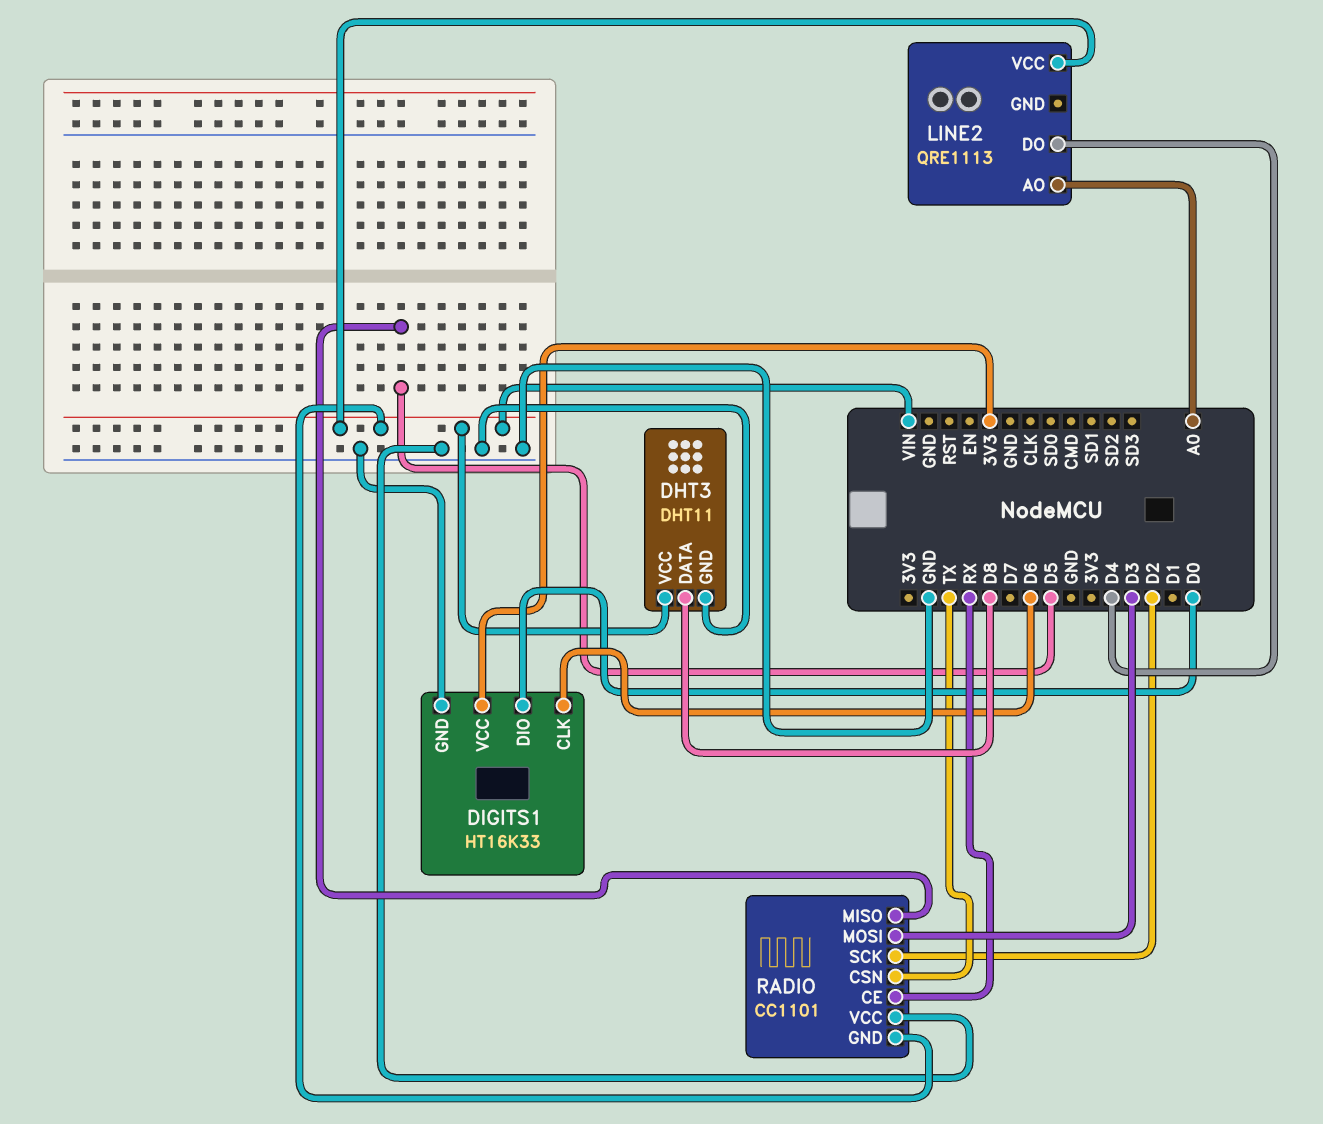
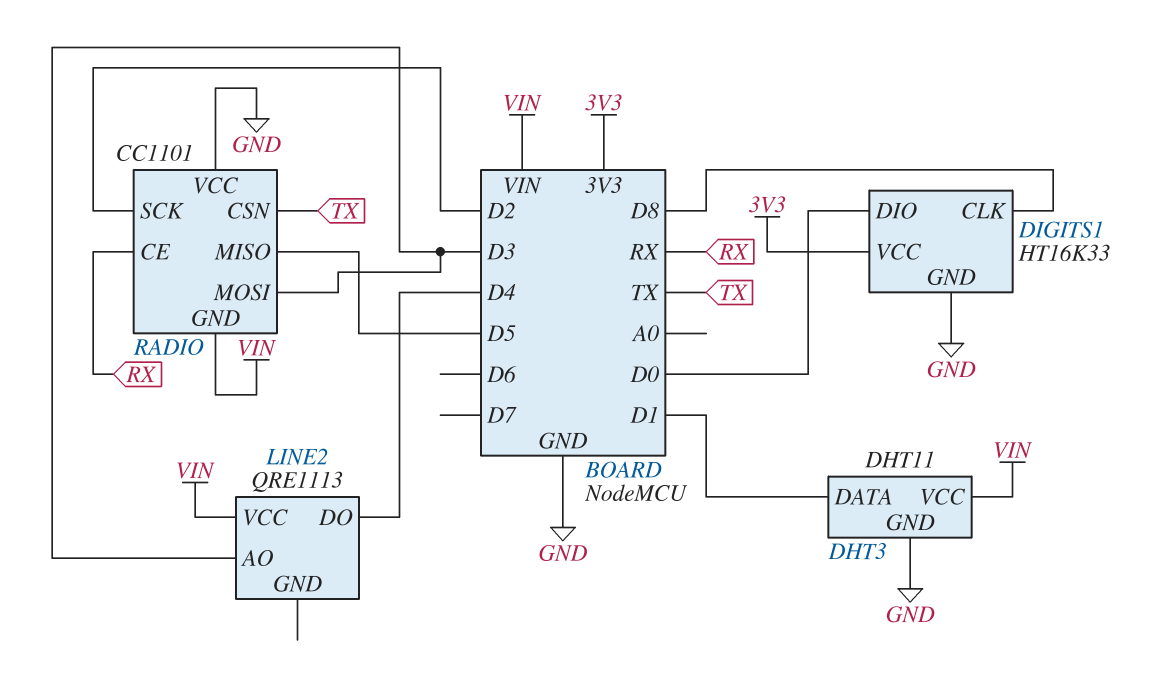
DHT3 pin DATA: D8 -> D1
DIGITS1 pin CLK: D6 -> D8
LINE2 pin AO: A0 -> D3

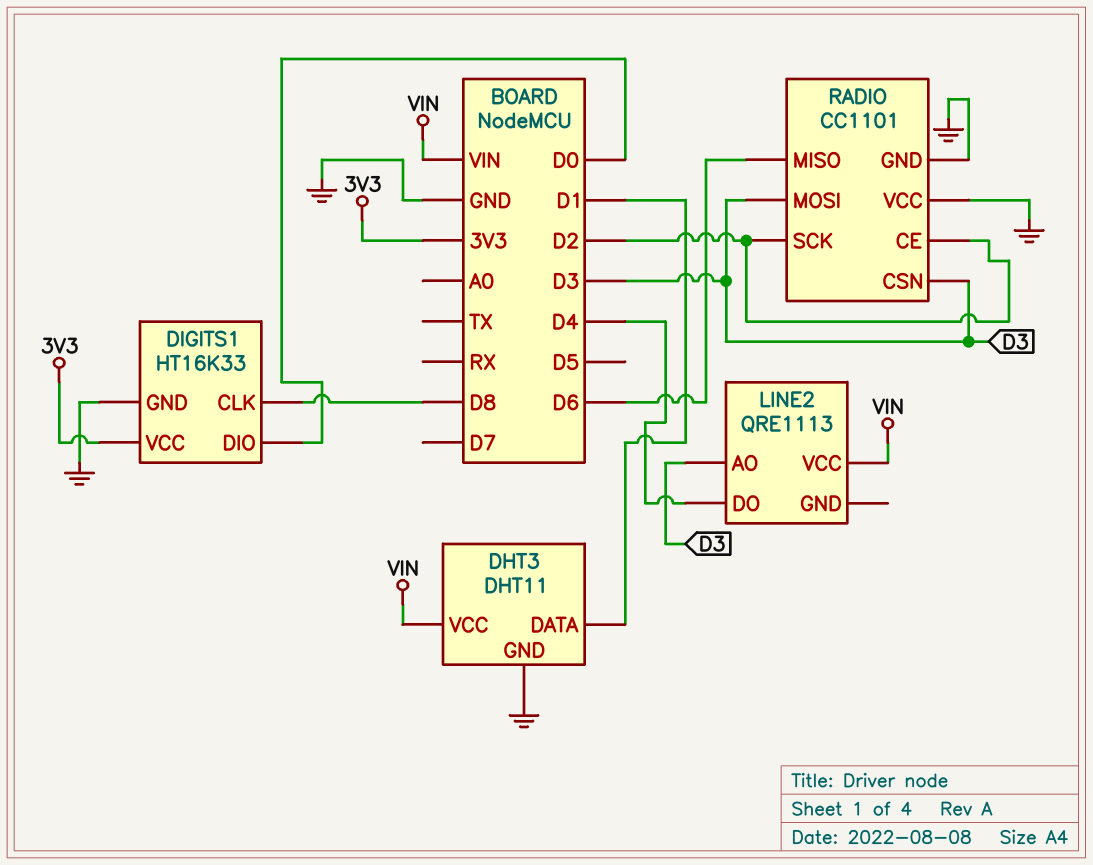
RADIO pin CE: RX -> D2
RADIO pin CSN: TX -> D3
RADIO pin GND: VIN -> GND
RADIO pin MISO: D5 -> D6

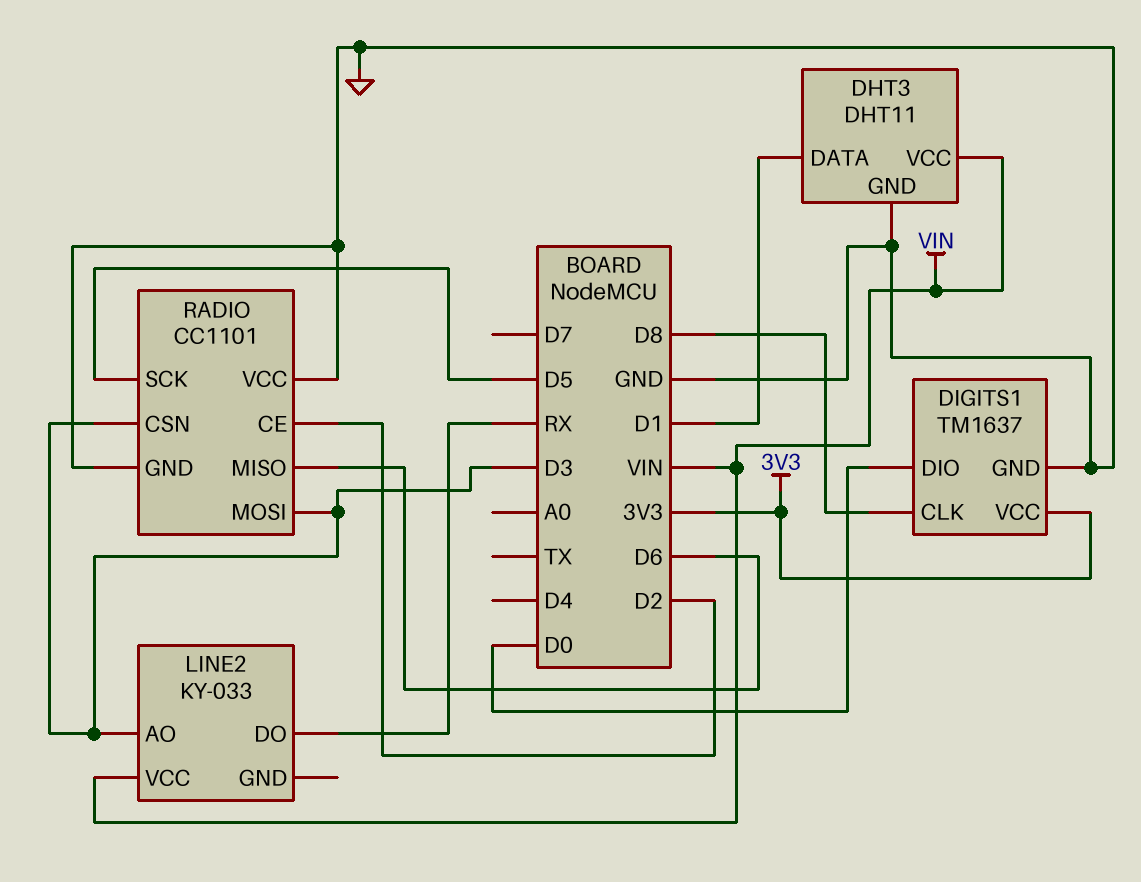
DIGITS1: HT16K33 -> TM1637
LINE2: QRE1113 -> KY-033
LINE2 pin DO: D4 -> RX
RADIO pin SCK: D2 -> D5

